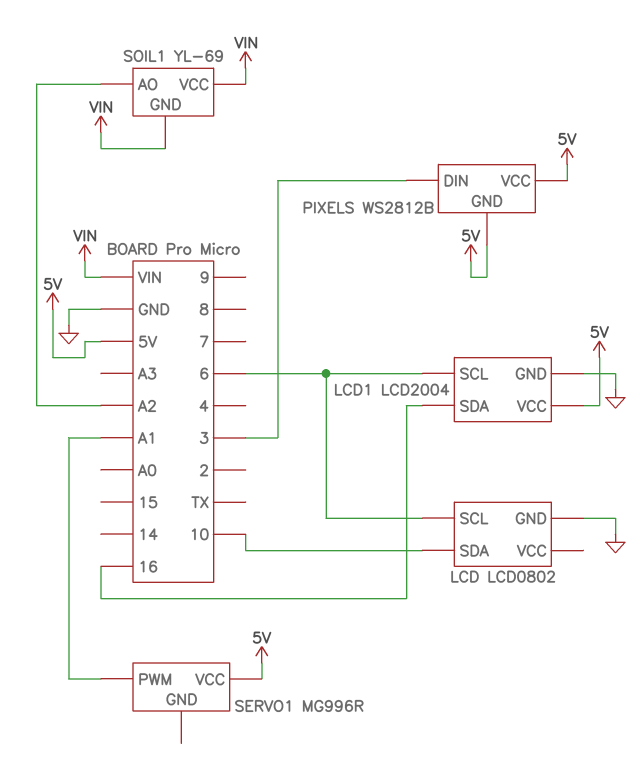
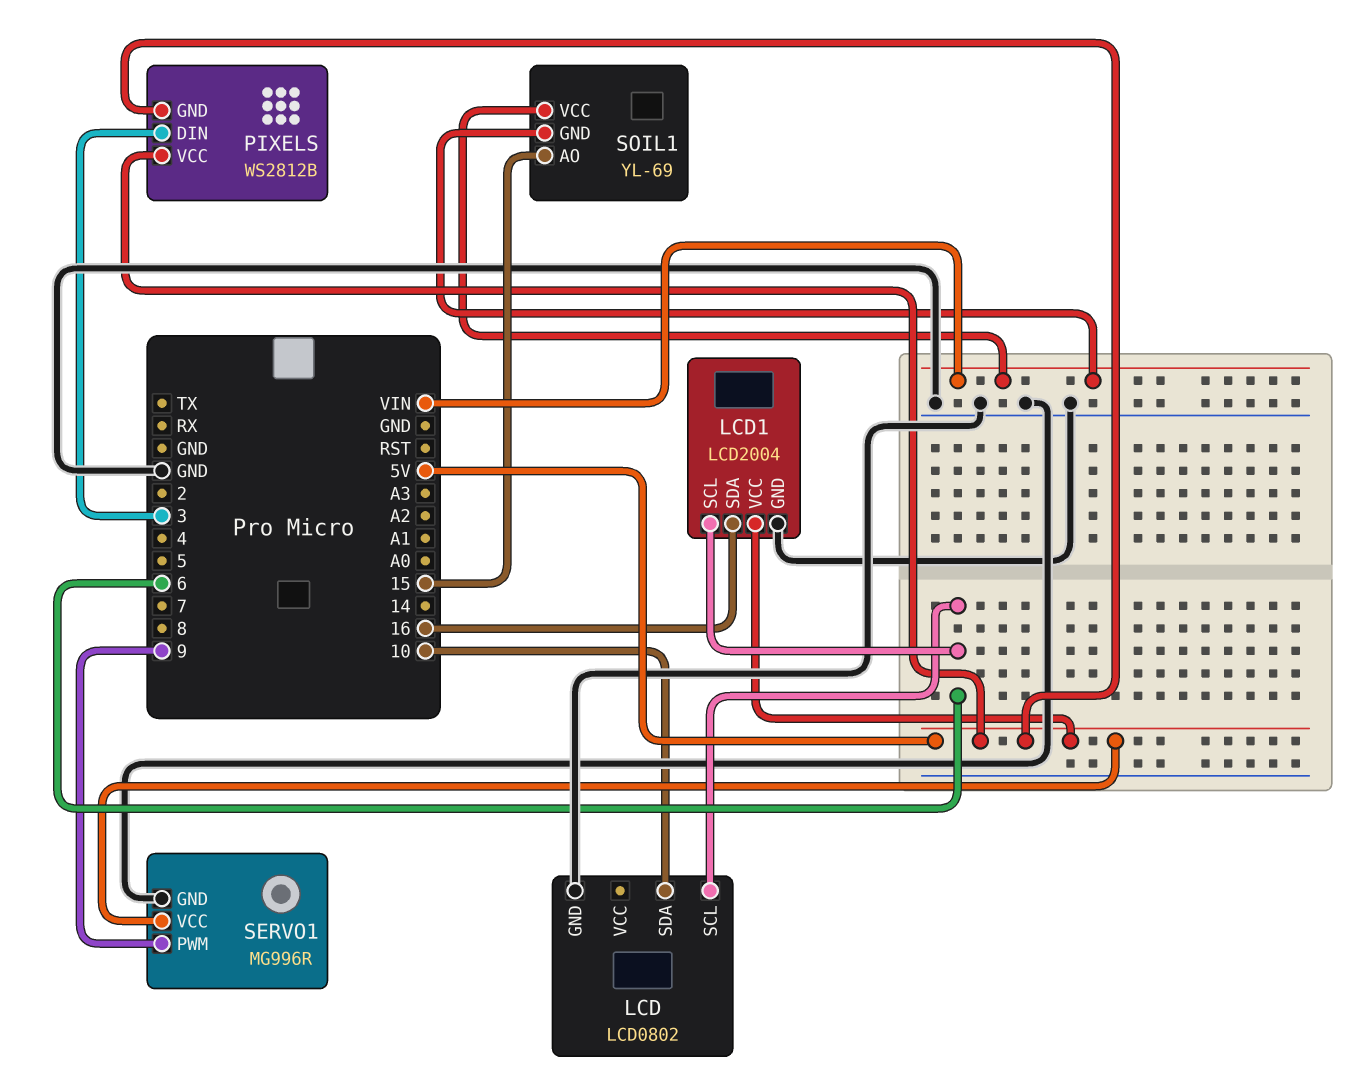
SERVO1 pin GND: none -> GND
SERVO1 pin PWM: A1 -> 9
SOIL1 pin AO: A2 -> 15

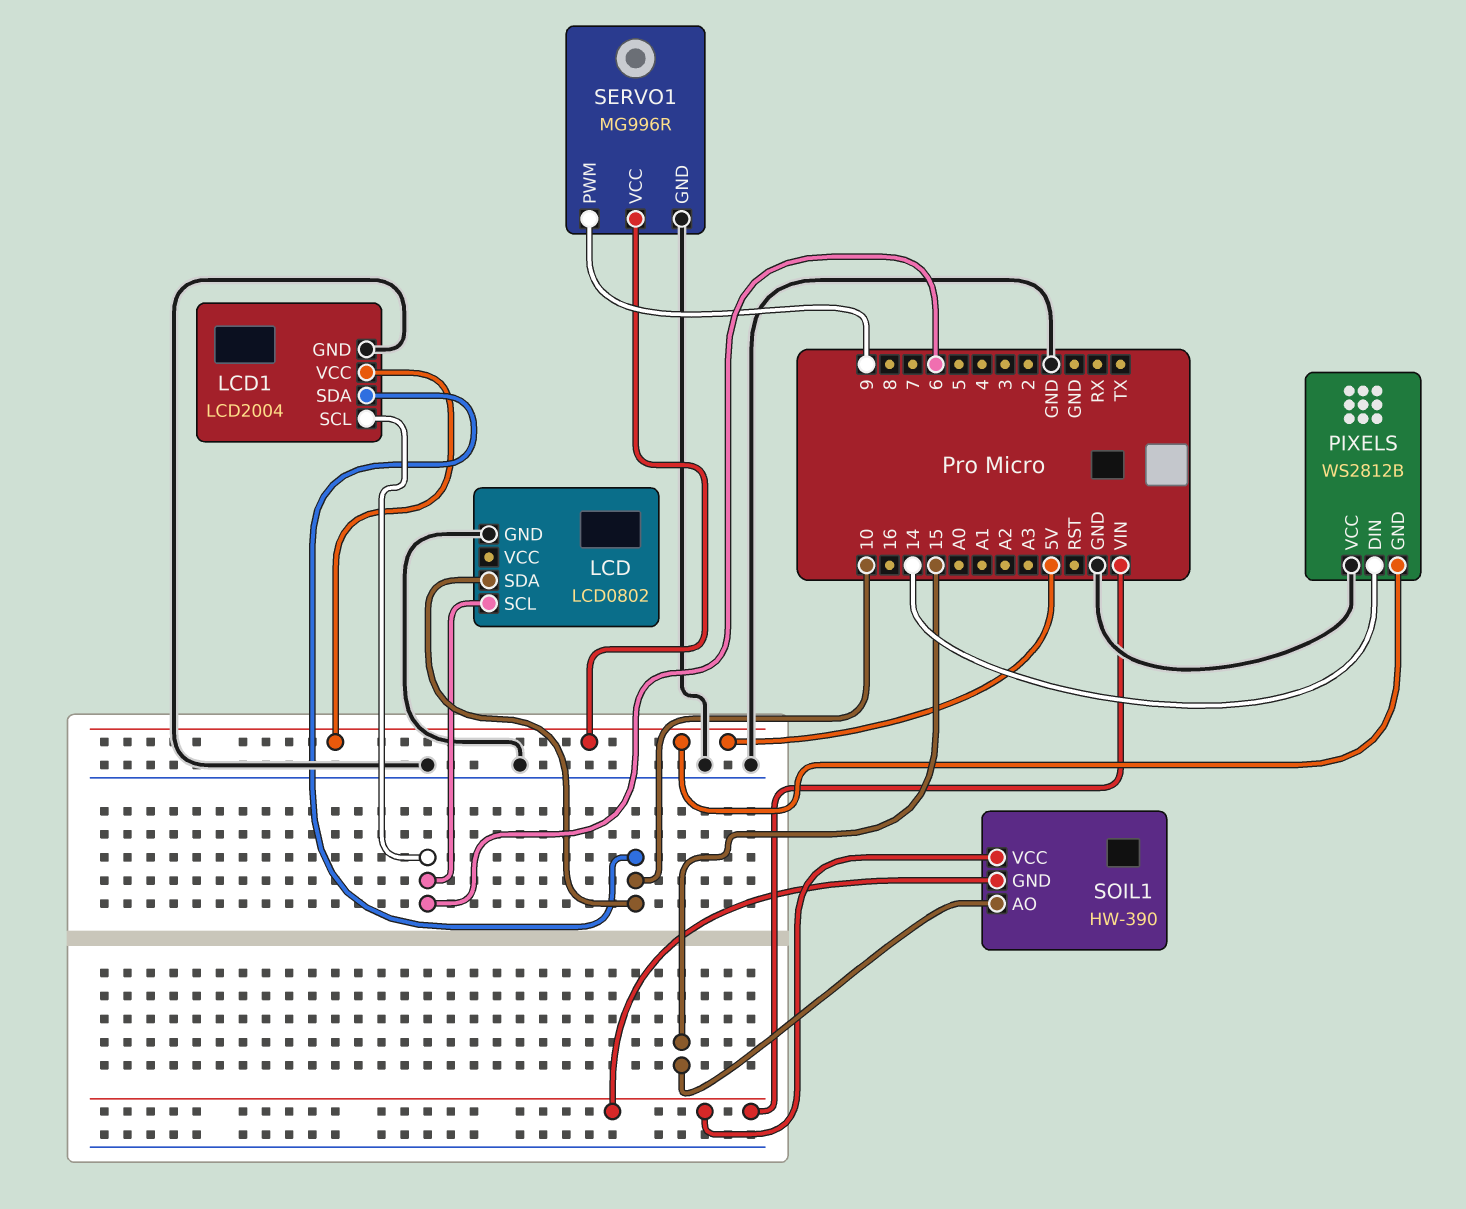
LCD1 pin SDA: 16 -> 10
PIXELS pin DIN: 3 -> 14
PIXELS pin VCC: 5V -> GND
SOIL1: YL-69 -> HW-390

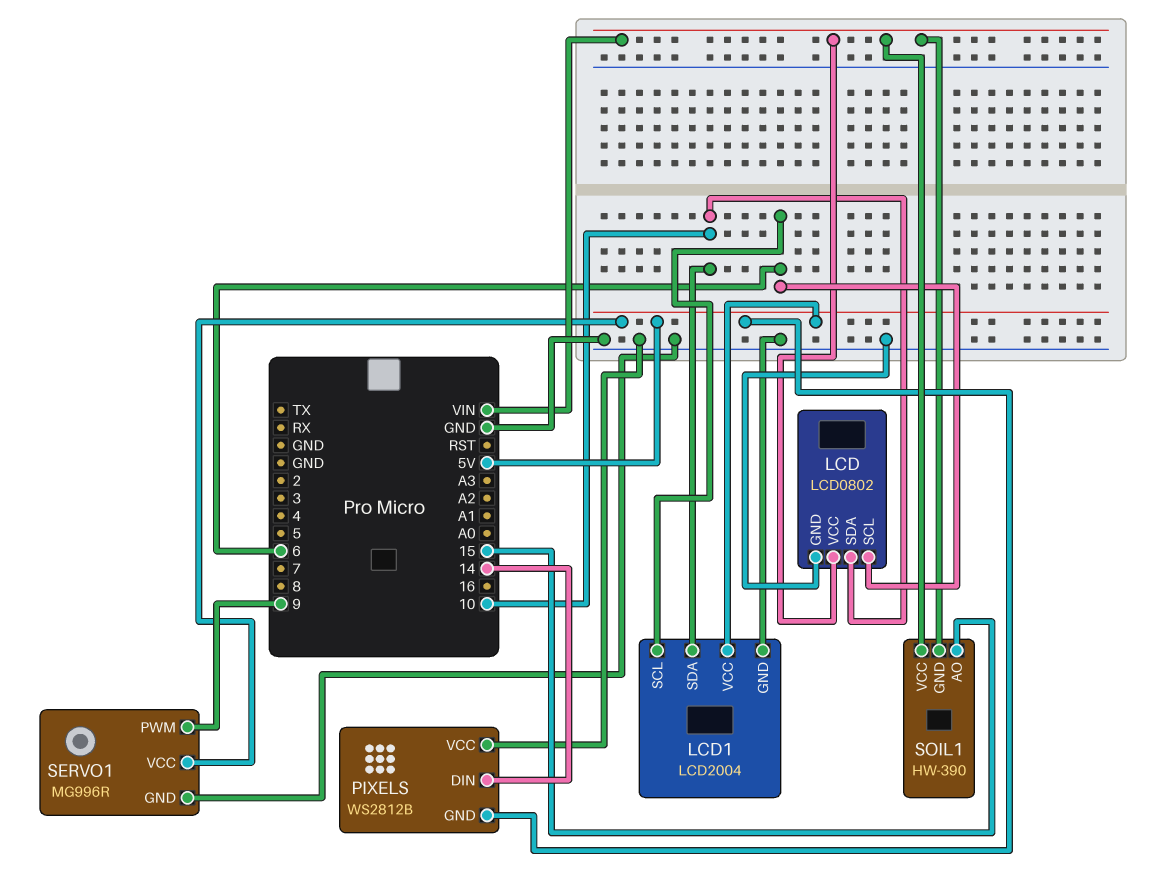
LCD pin VCC: none -> VIN

